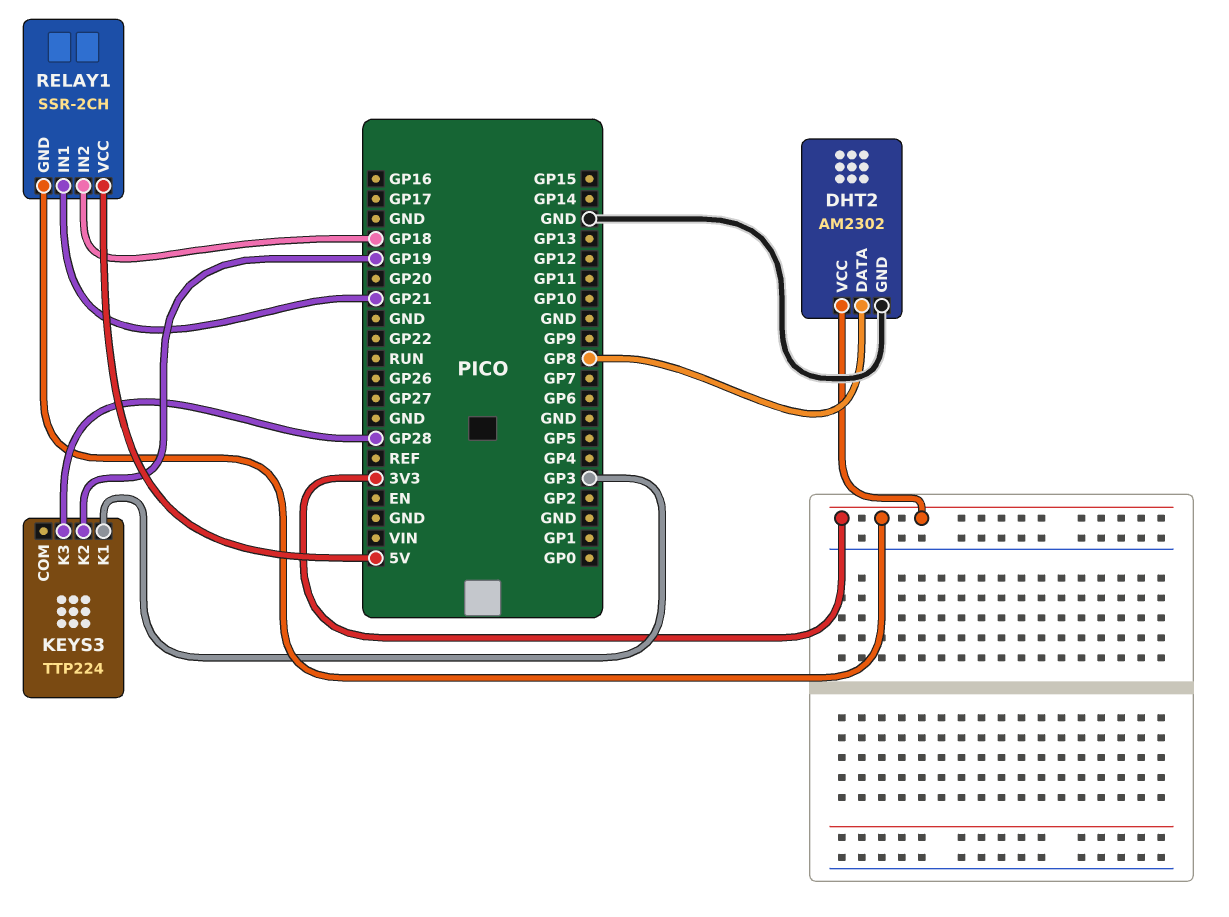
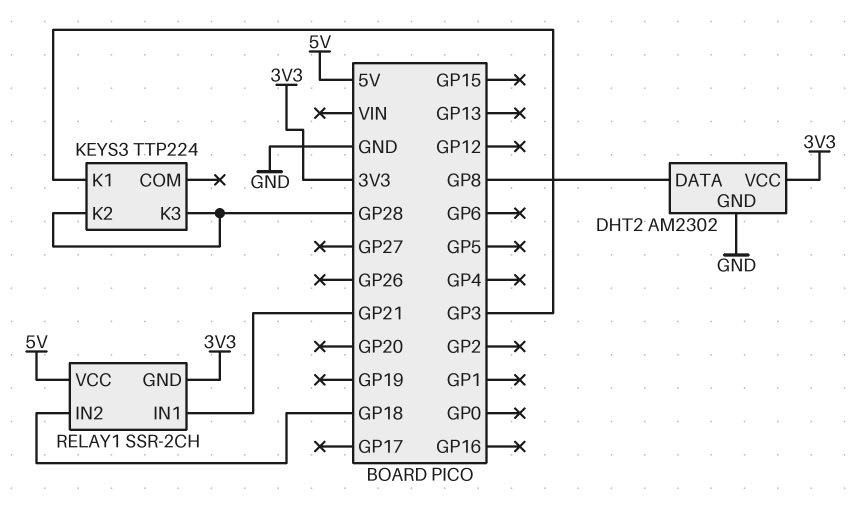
KEYS3 pin K2: GP19 -> GP28

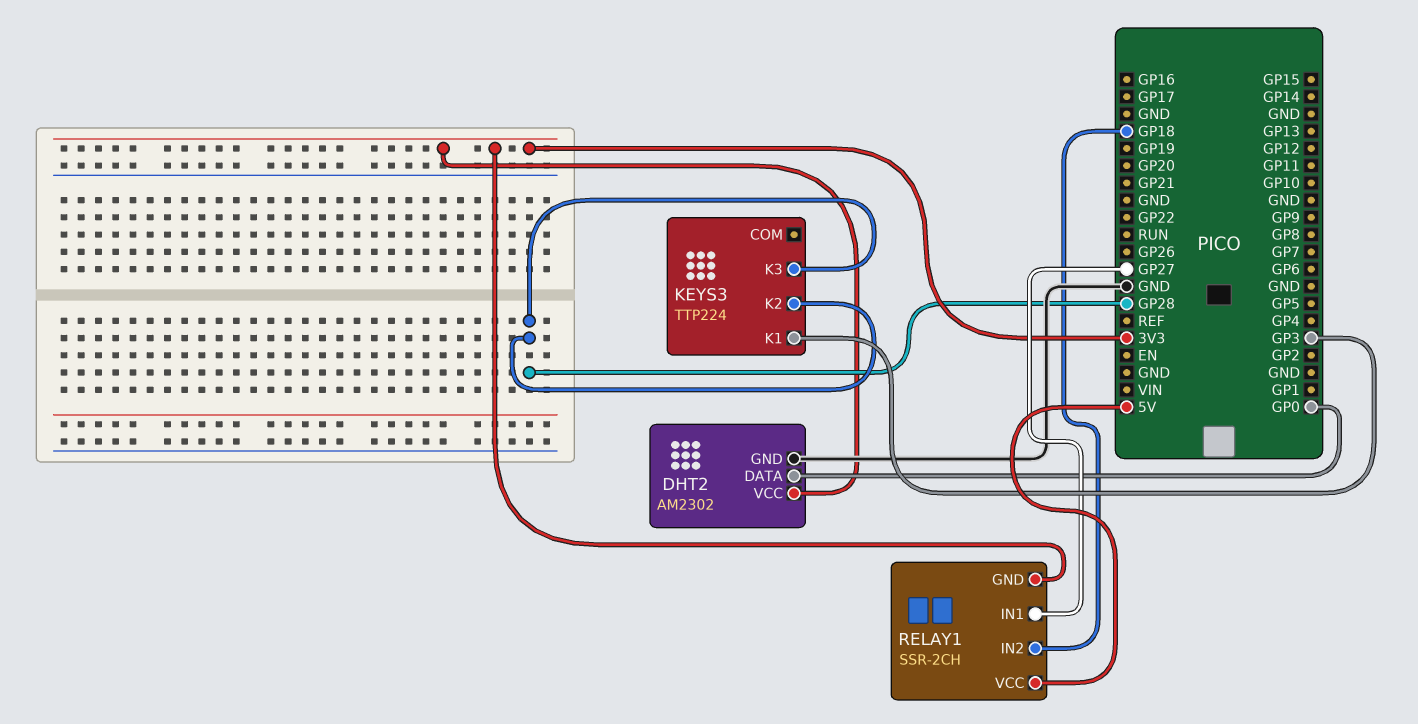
DHT2 pin DATA: GP8 -> GP0
RELAY1 pin IN1: GP21 -> GP27

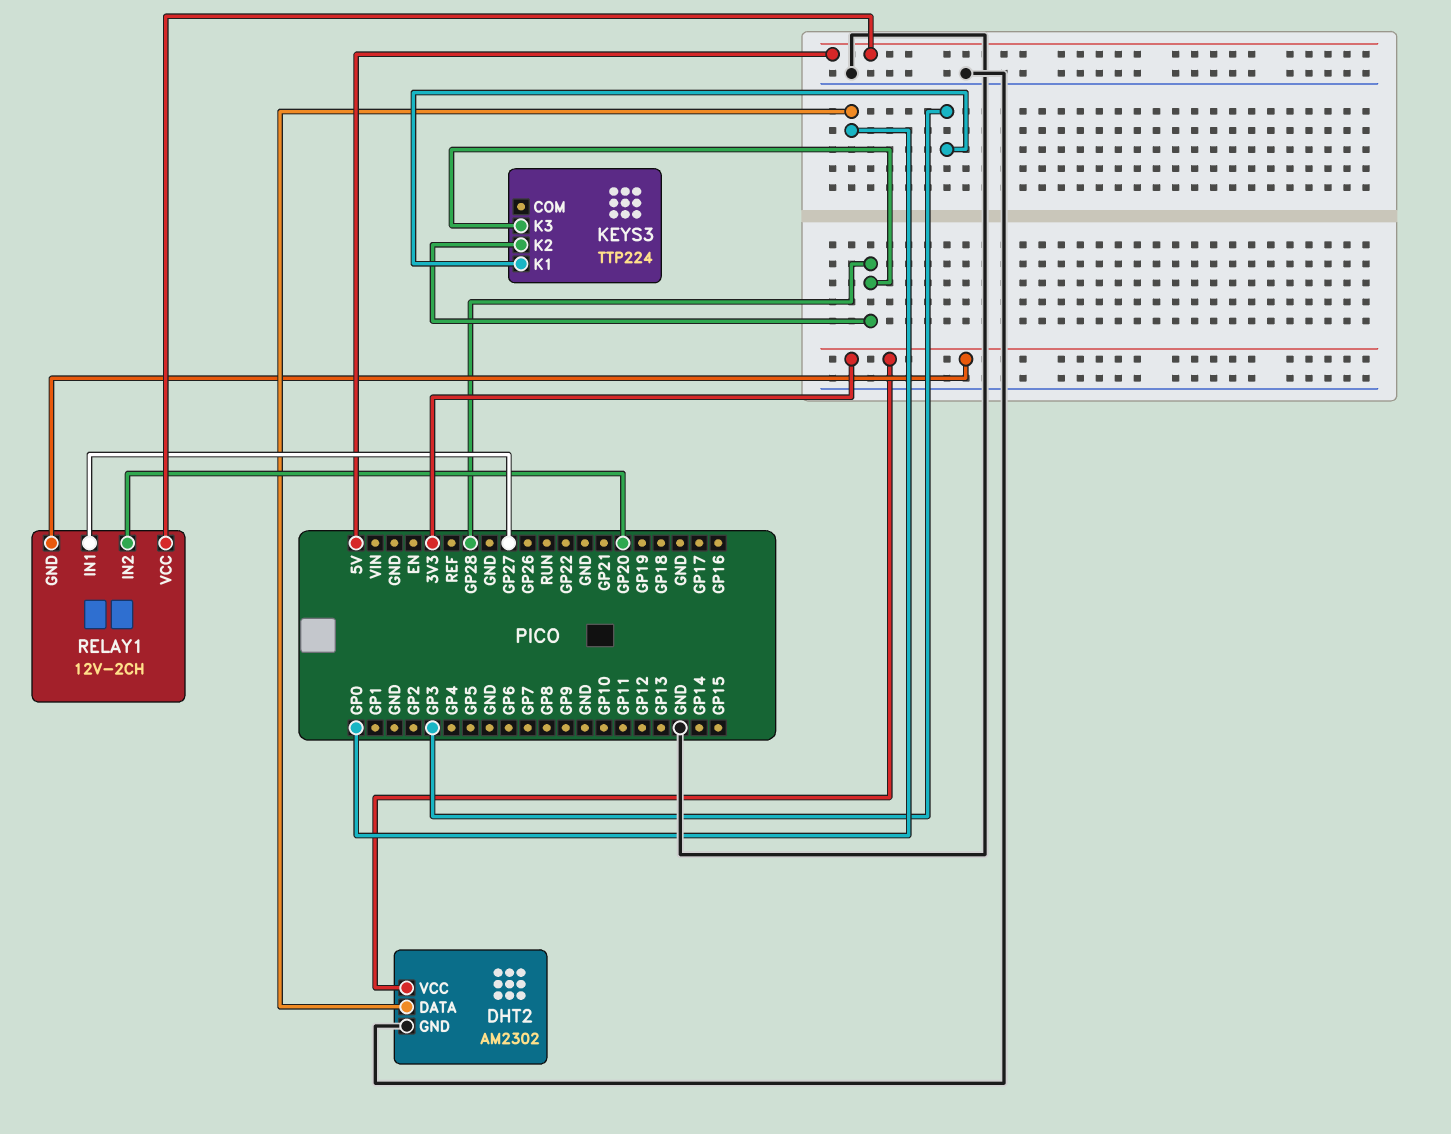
RELAY1: SSR-2CH -> 12V-2CH
RELAY1 pin IN2: GP18 -> GP20

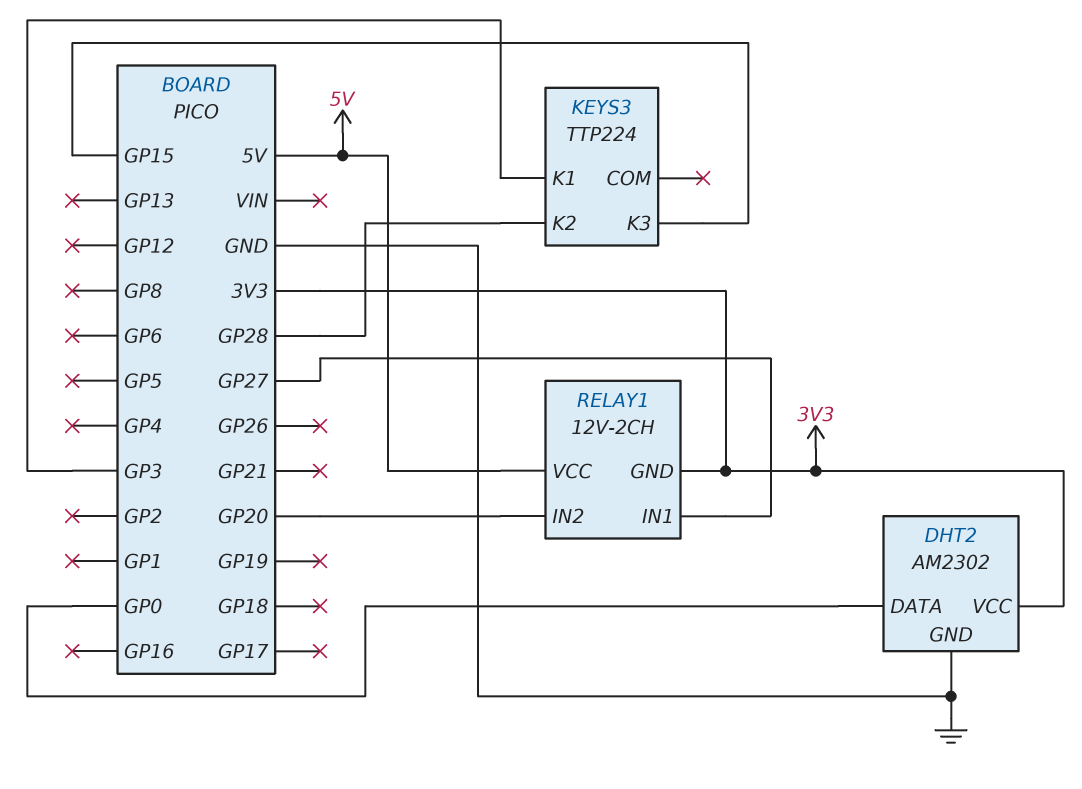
KEYS3 pin K3: GP28 -> GP15

